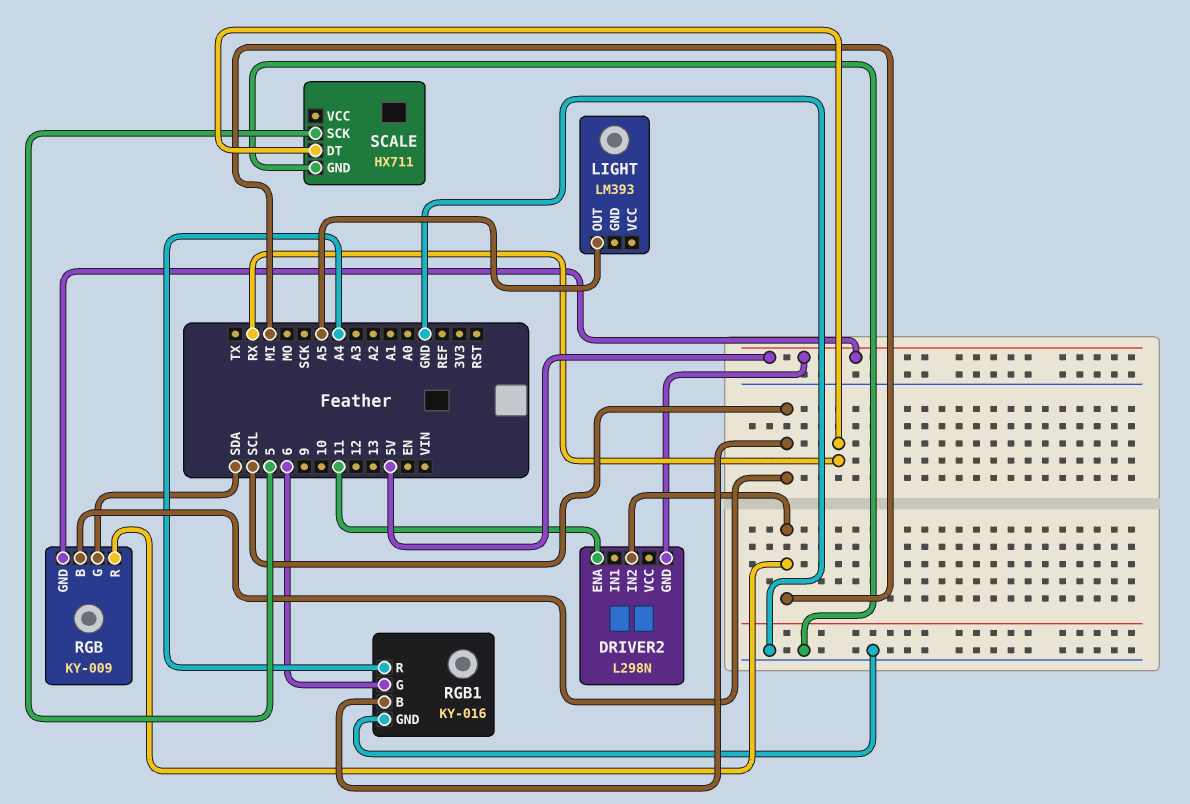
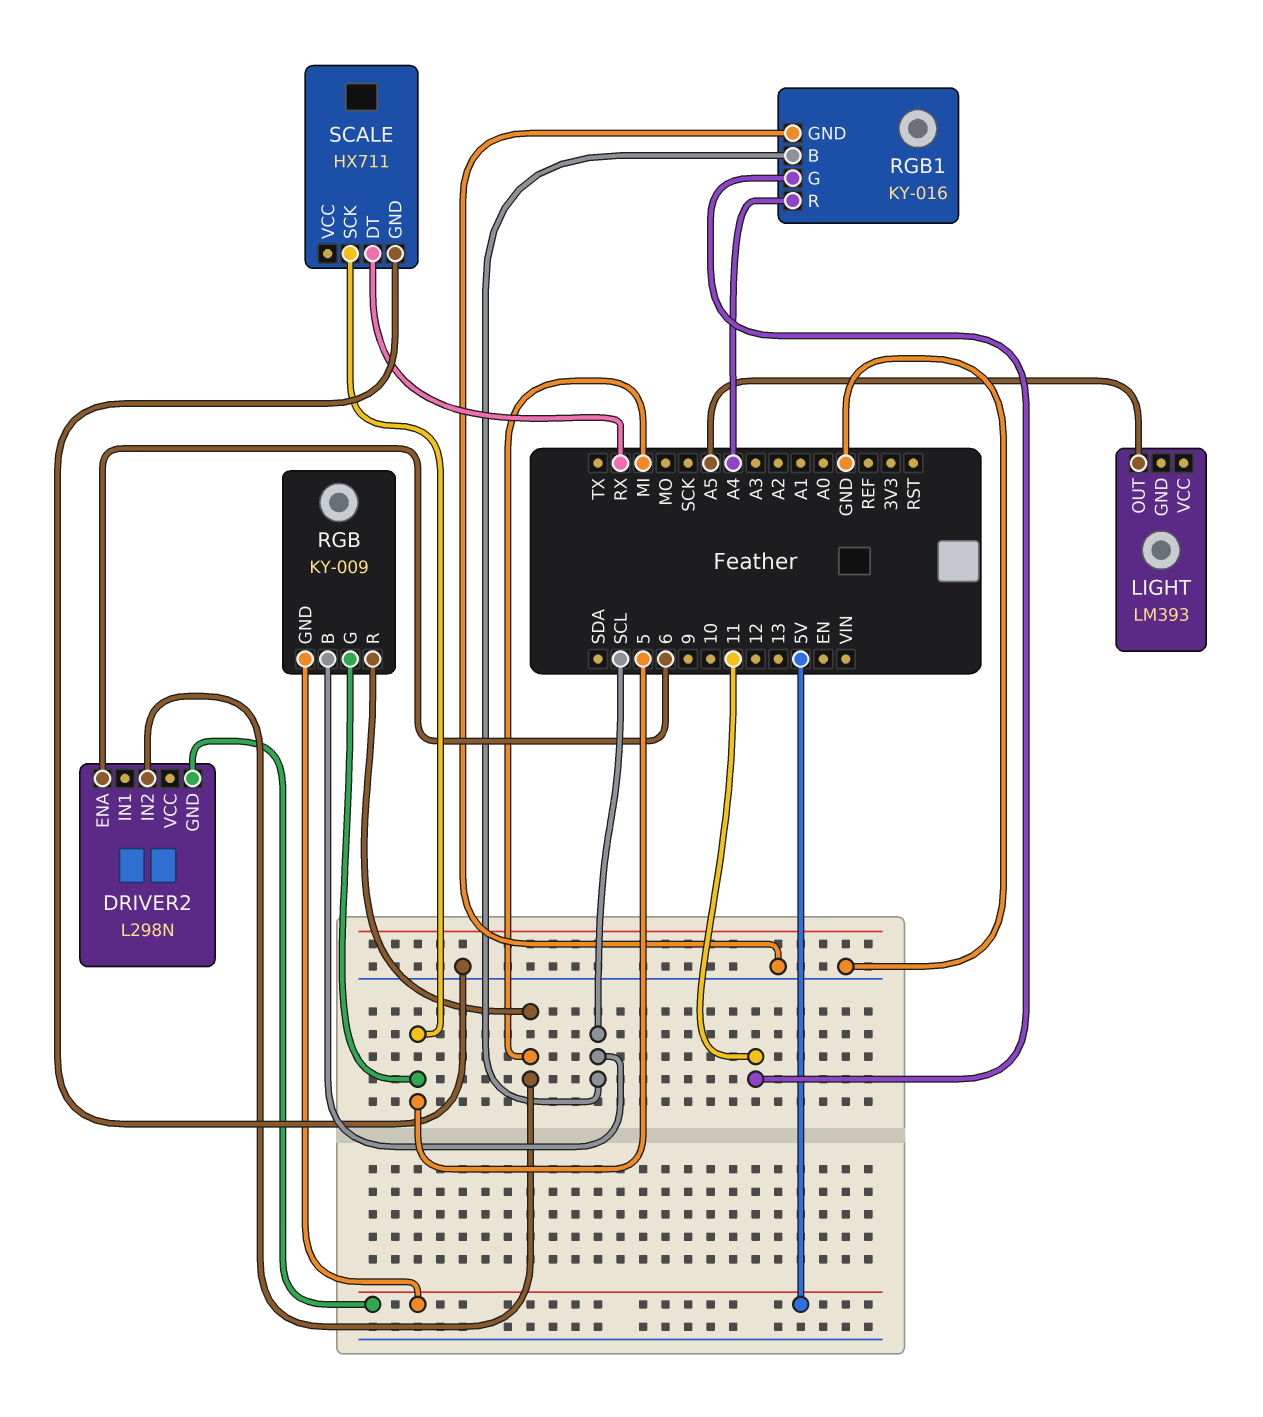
DRIVER2 pin ENA: 11 -> 6
RGB pin G: SDA -> 5
RGB1 pin G: 6 -> 11

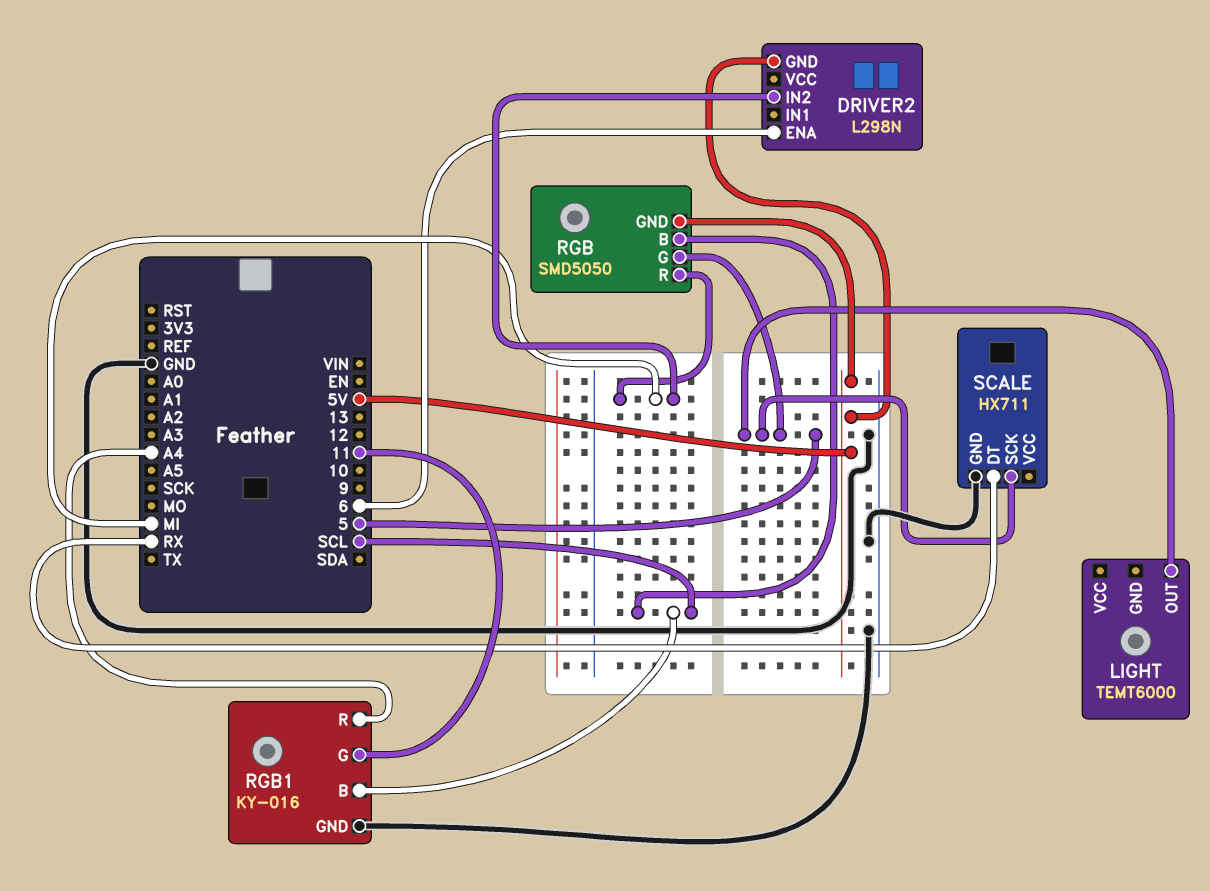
LIGHT: LM393 -> TEMT6000
LIGHT pin OUT: A5 -> 5
RGB: KY-009 -> SMD5050

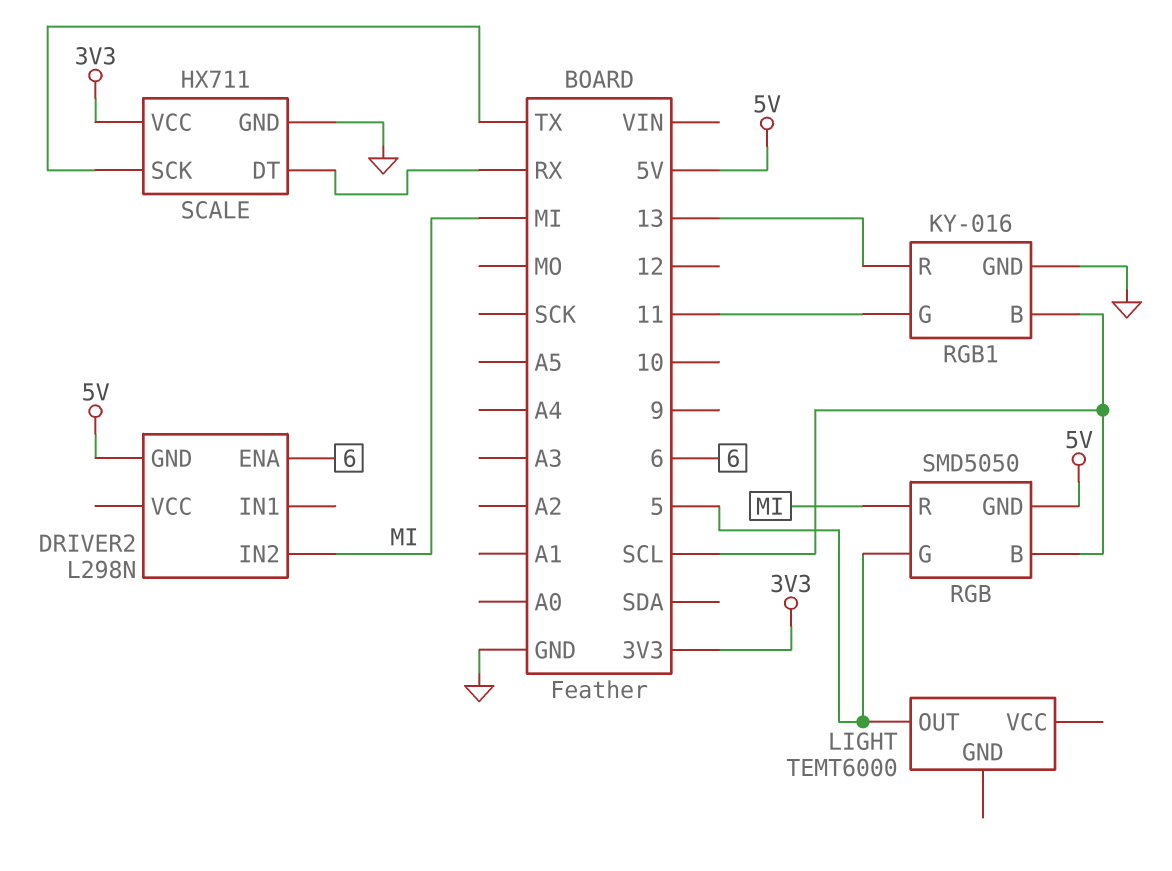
RGB1 pin R: A4 -> 13
SCALE pin SCK: 5 -> TX
SCALE pin VCC: none -> 3V3

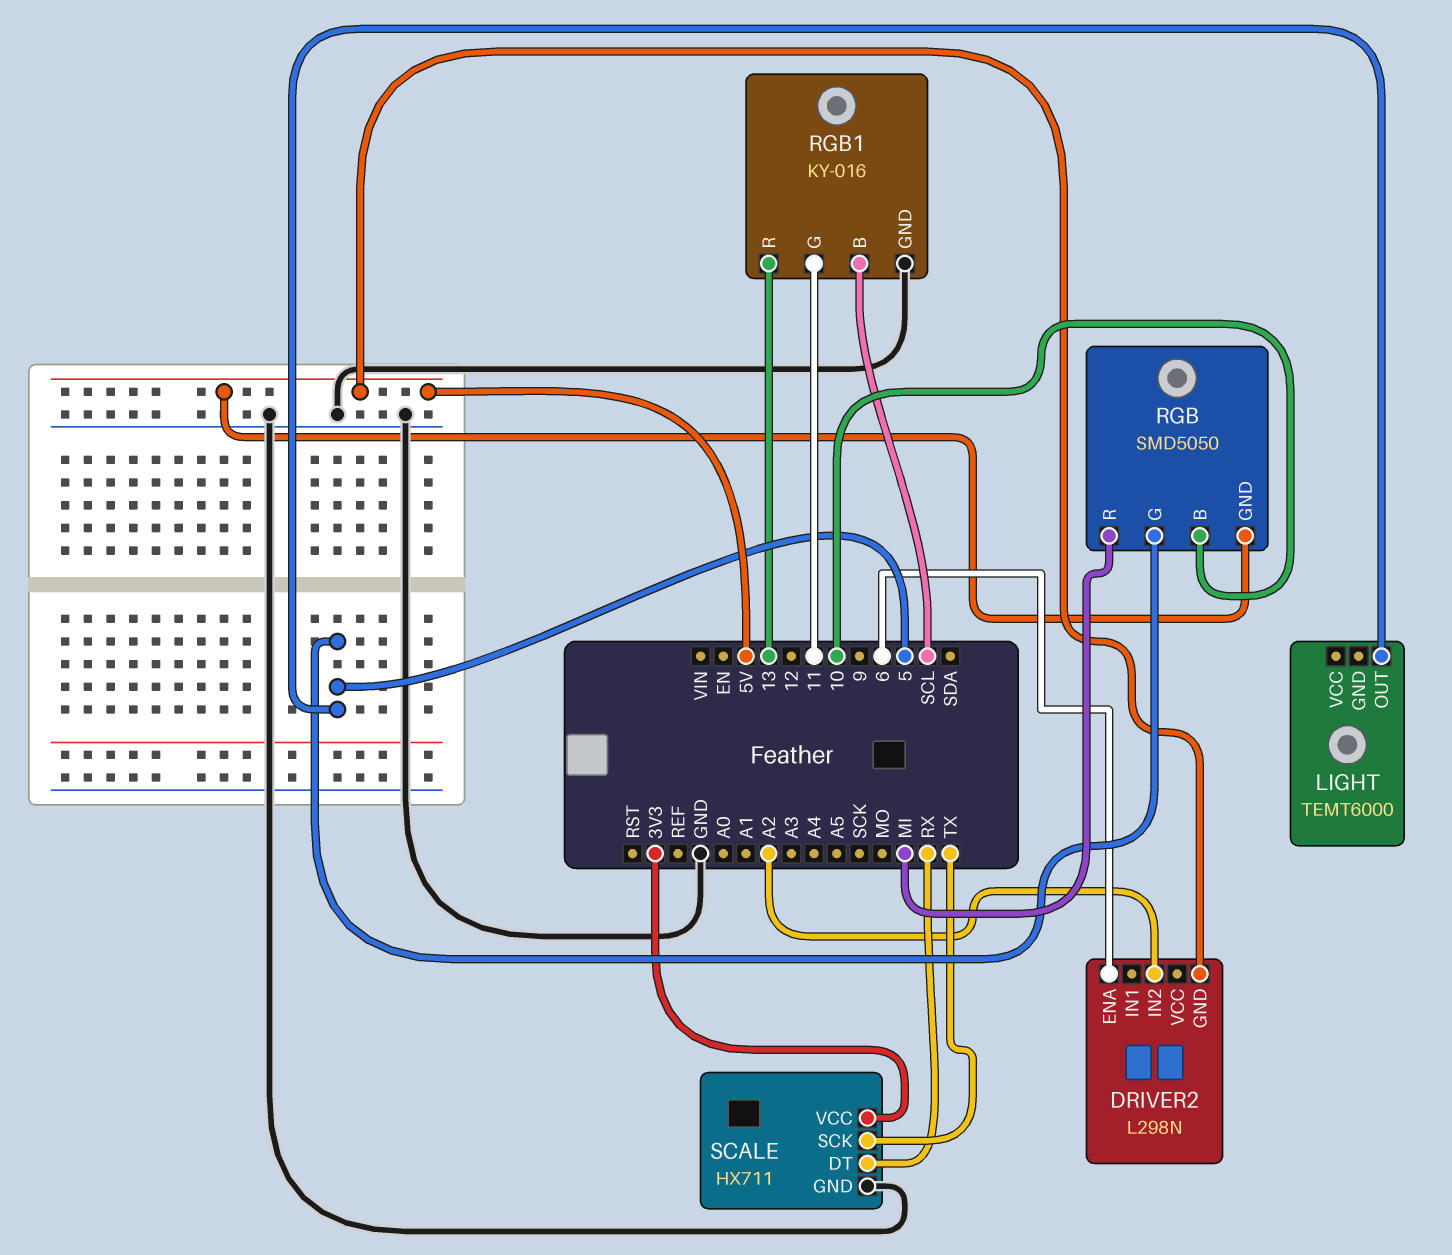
DRIVER2 pin IN2: MI -> A2
RGB pin B: SCL -> 10

